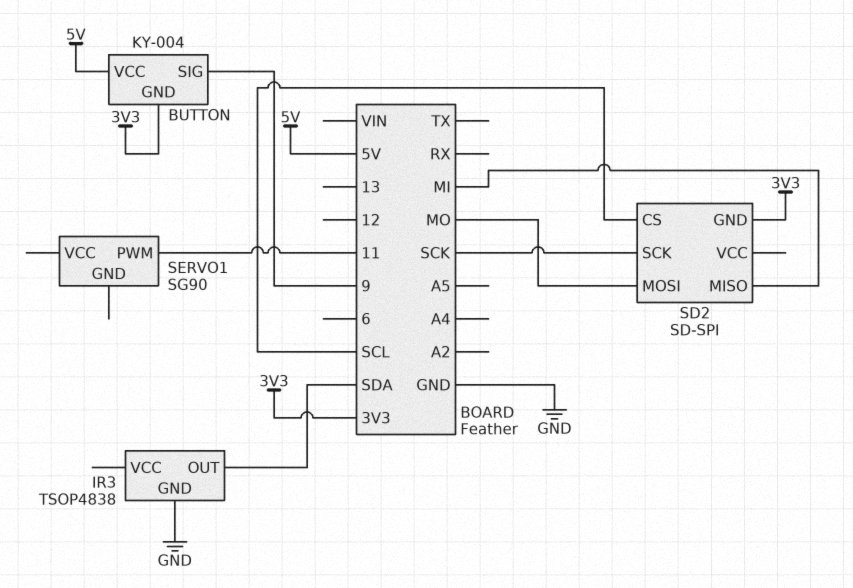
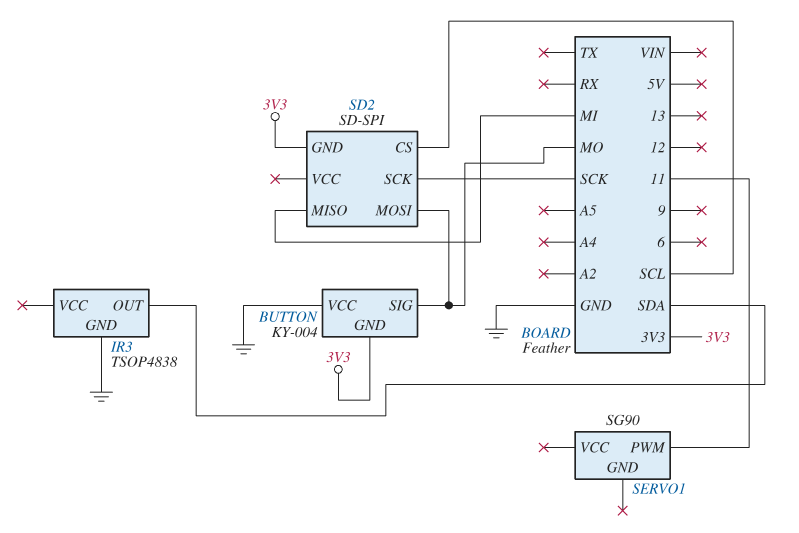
BUTTON pin SIG: 9 -> MO
BUTTON pin VCC: 5V -> GND

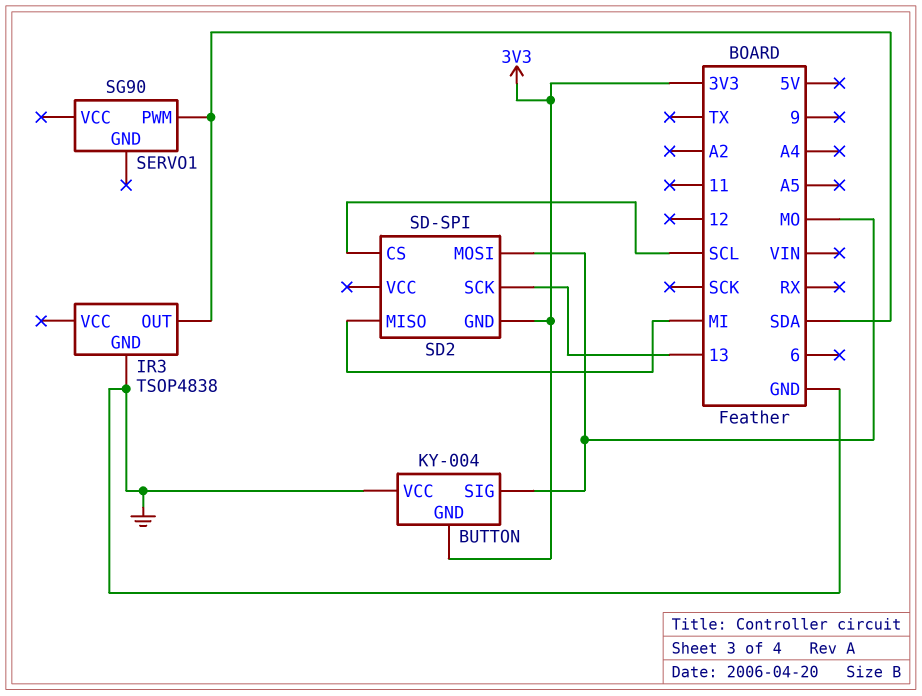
SD2 pin SCK: SCK -> 13
SERVO1 pin PWM: 11 -> SDA

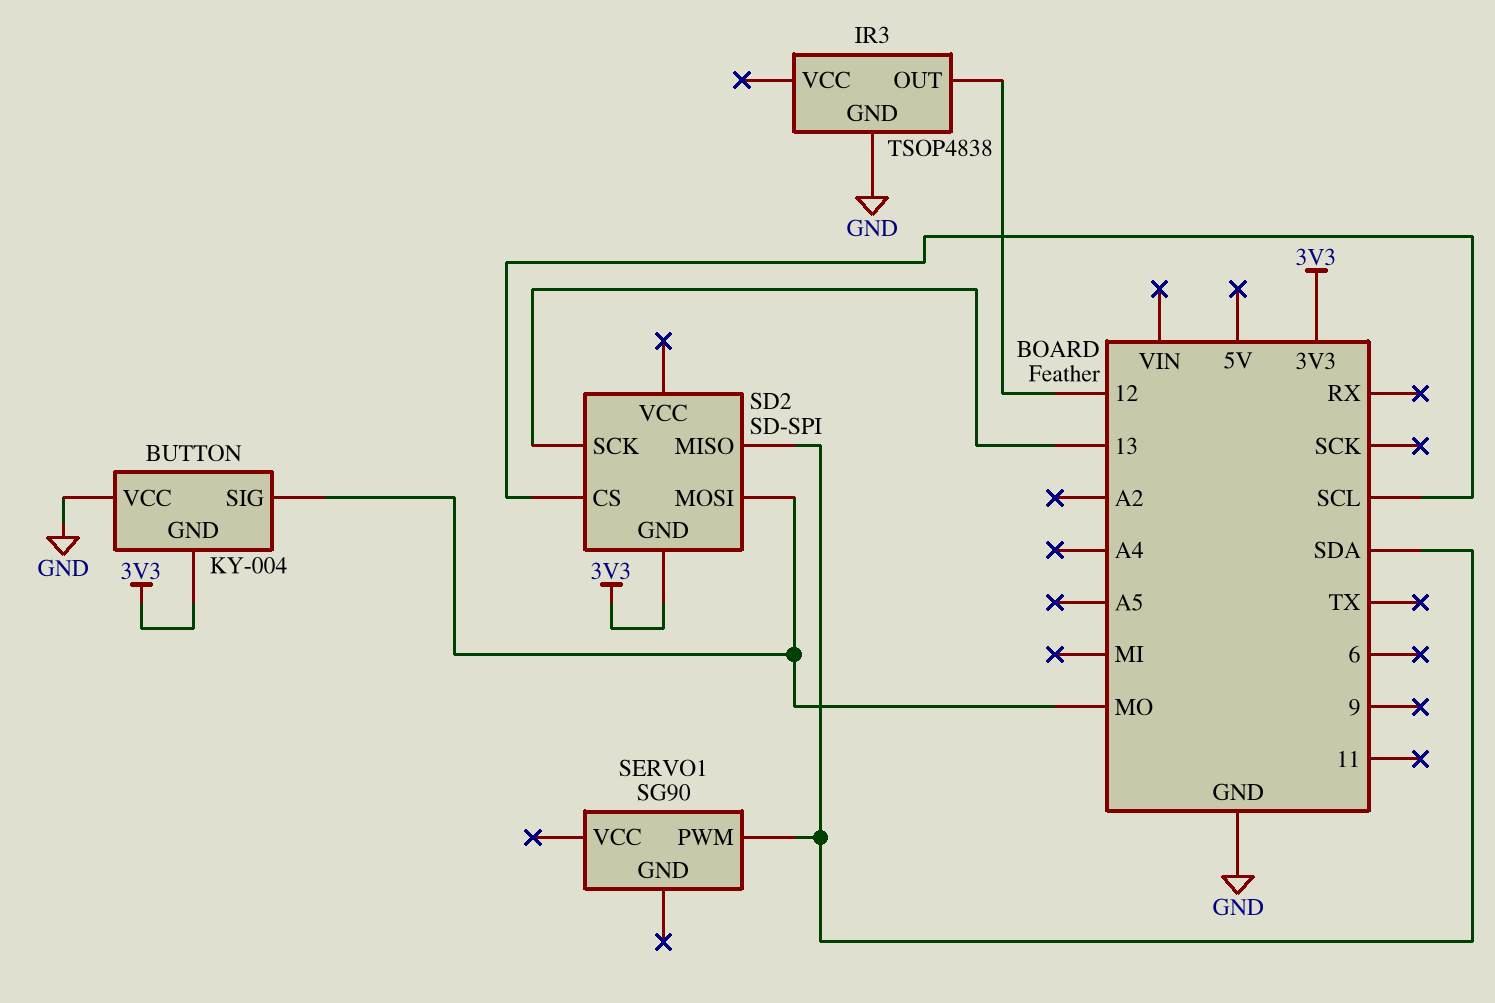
IR3 pin OUT: SDA -> 12
SD2 pin MISO: MI -> SDA

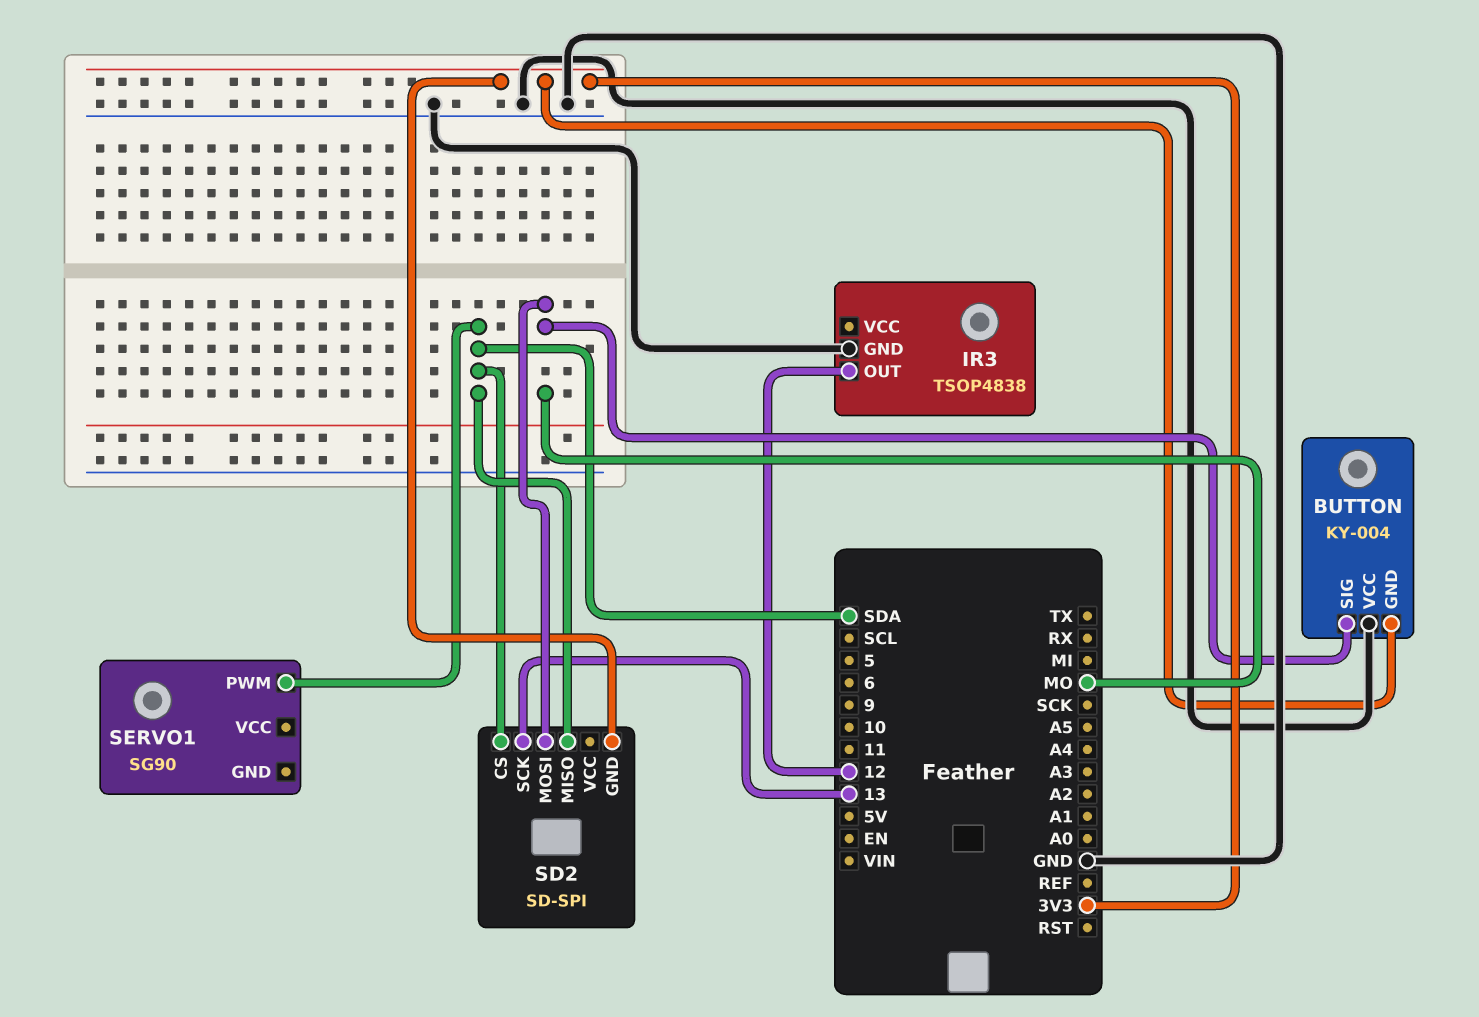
SD2 pin CS: SCL -> SDA

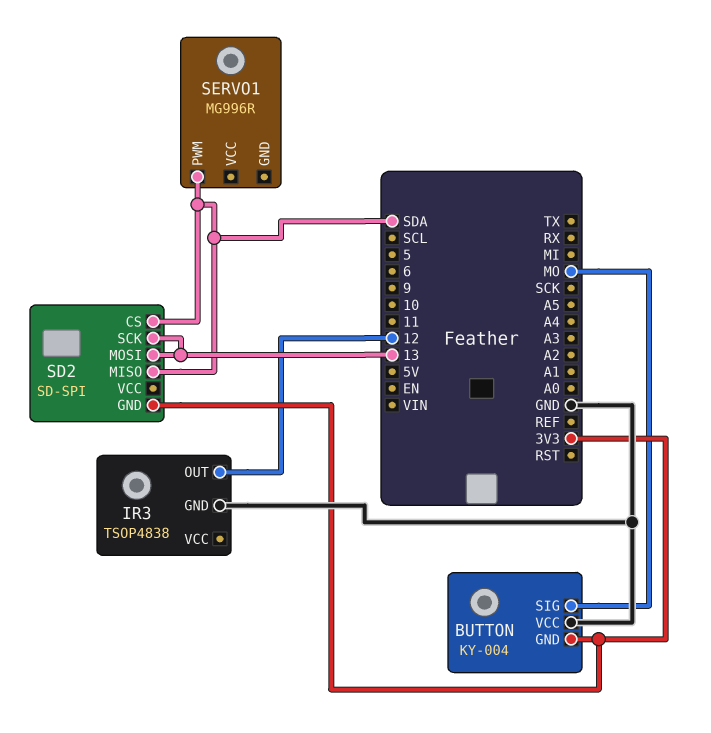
SD2 pin MOSI: MO -> 13
SERVO1: SG90 -> MG996R

